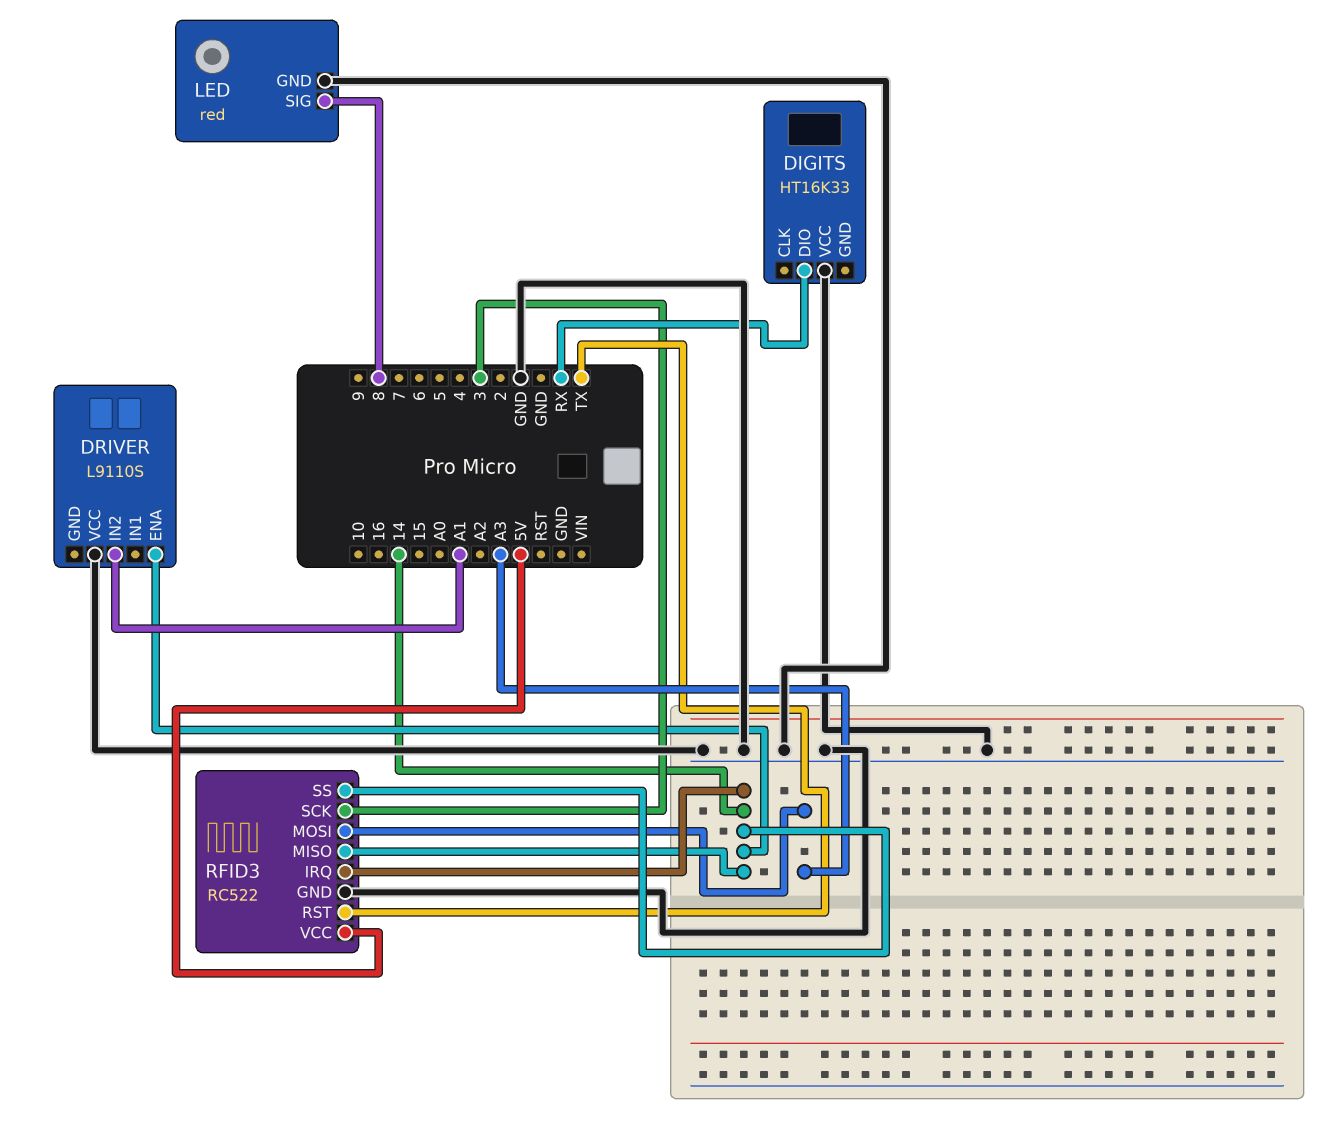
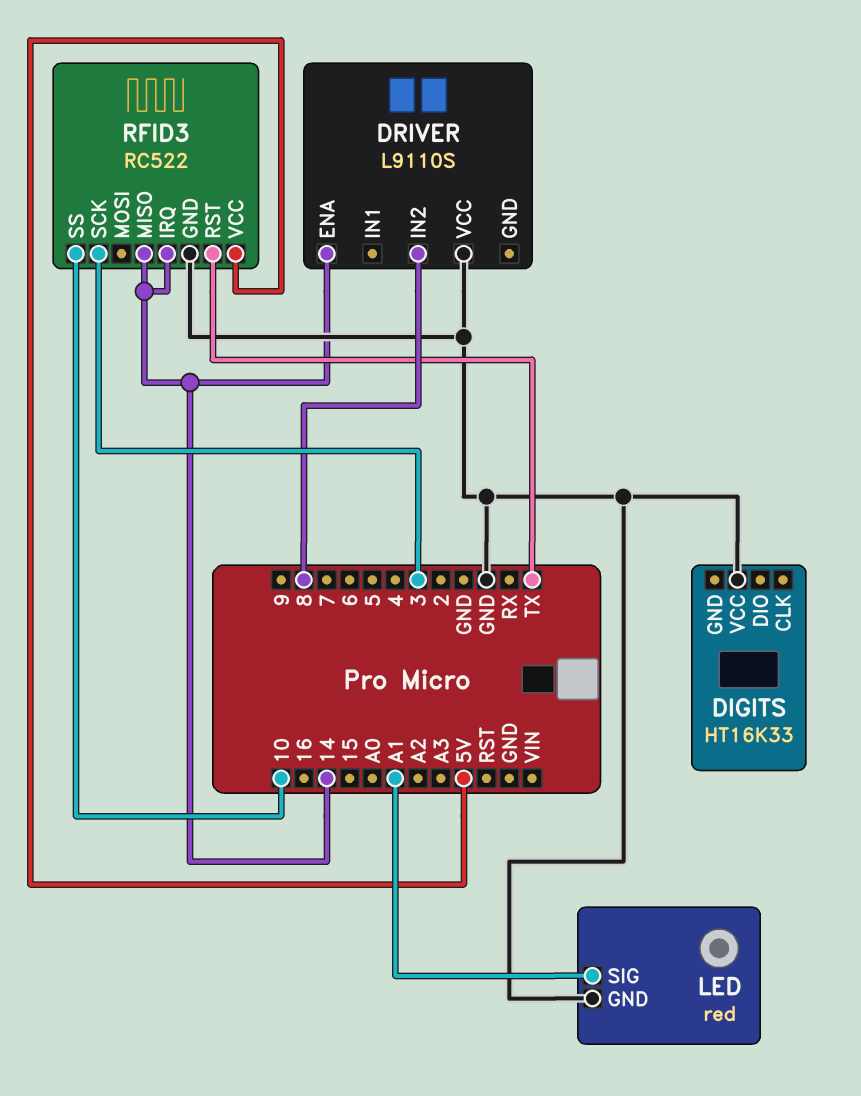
DIGITS pin DIO: RX -> none
DRIVER pin IN2: A1 -> 8
LED pin SIG: 8 -> A1
RFID3 pin MOSI: A3 -> none
RFID3 pin SS: 14 -> 10

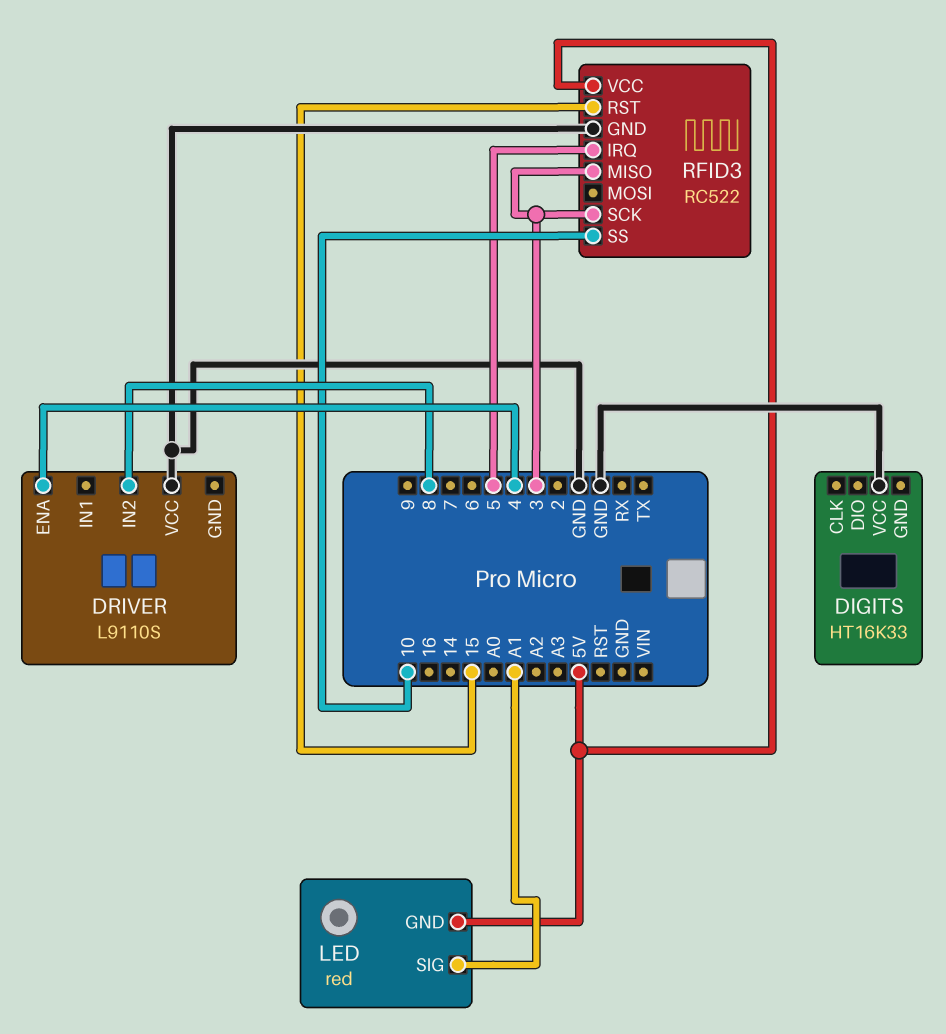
DRIVER pin ENA: 14 -> 4
LED pin GND: GND -> 5V
RFID3 pin IRQ: 14 -> 5
RFID3 pin MISO: 14 -> 3
RFID3 pin RST: TX -> 15

